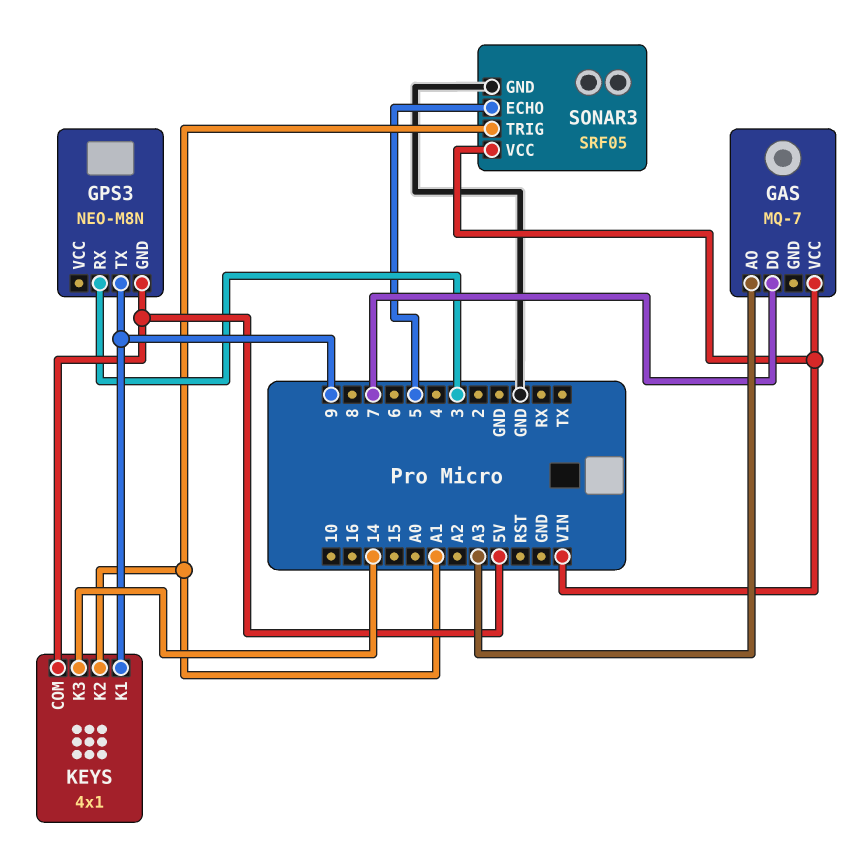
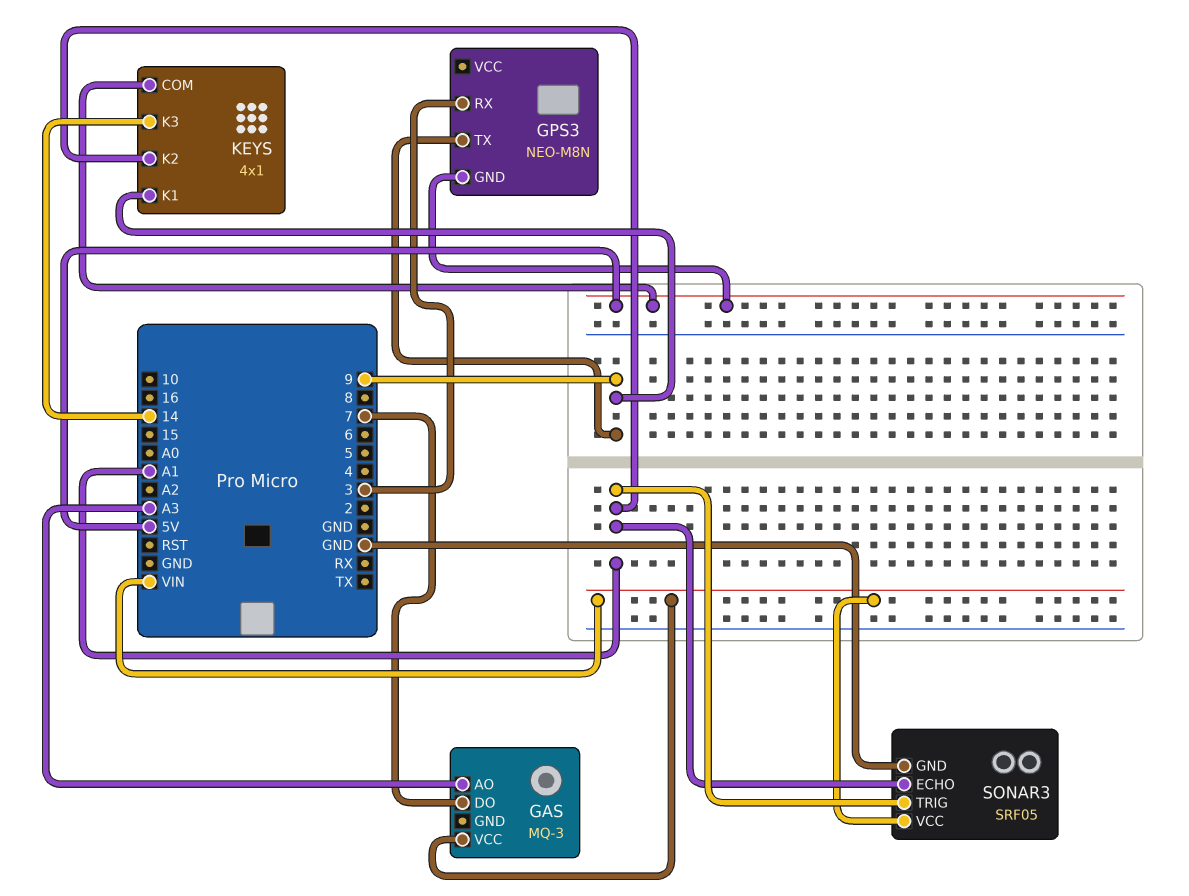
GAS: MQ-7 -> MQ-3
SONAR3 pin ECHO: 5 -> A1

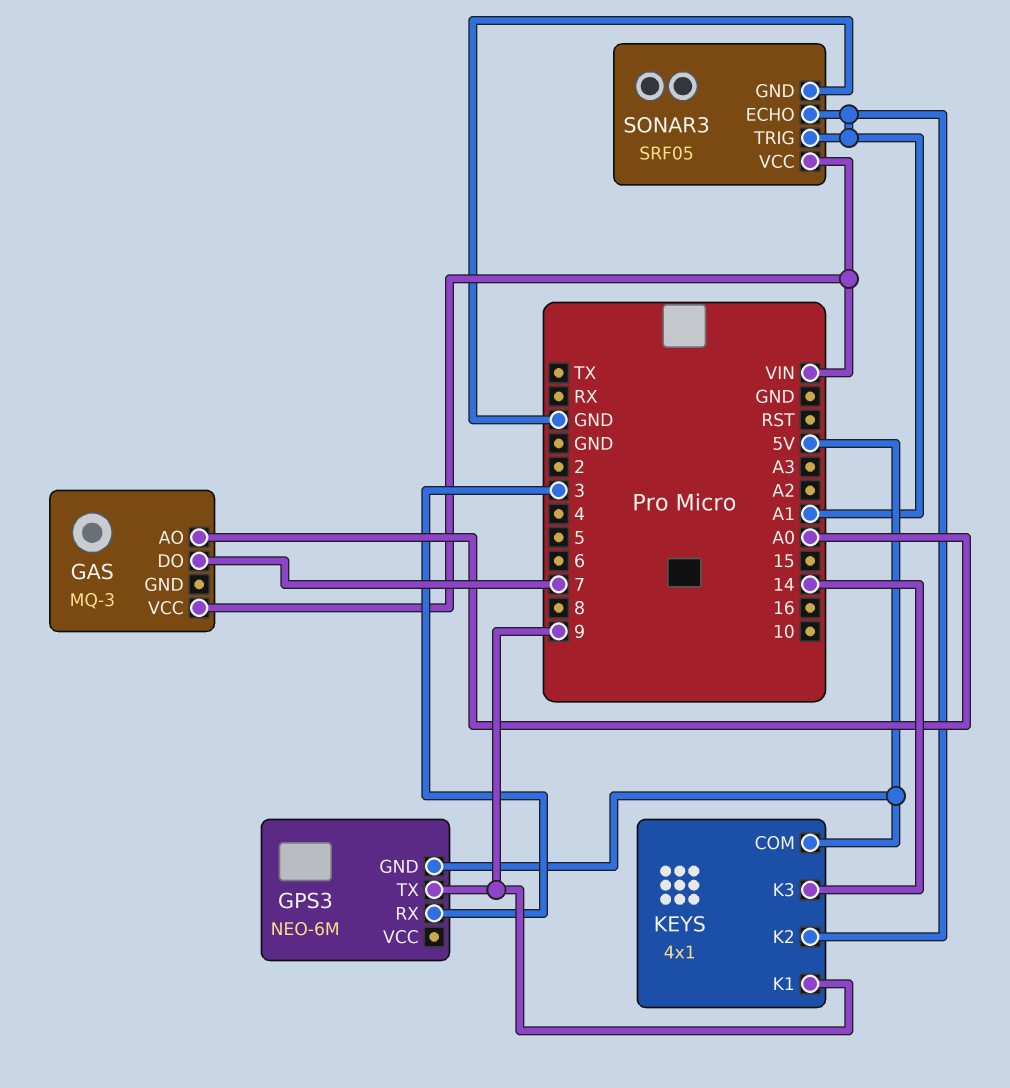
GAS pin AO: A3 -> A0
GPS3: NEO-M8N -> NEO-6M

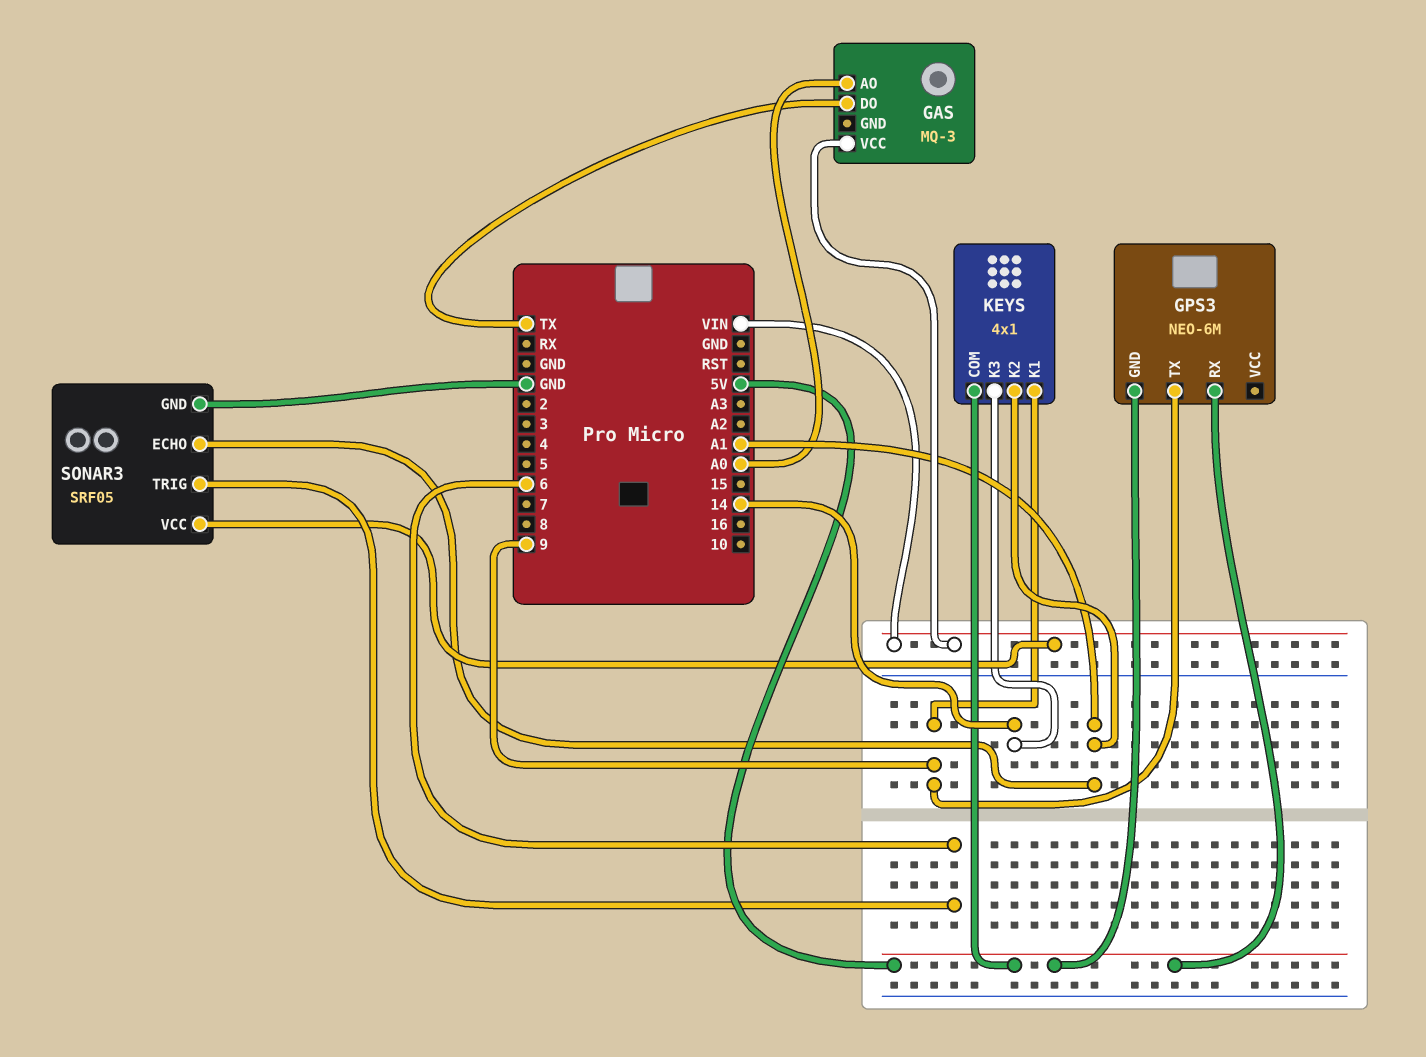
GAS pin DO: 7 -> TX
GPS3 pin RX: 3 -> 5V
SONAR3 pin TRIG: A1 -> 6

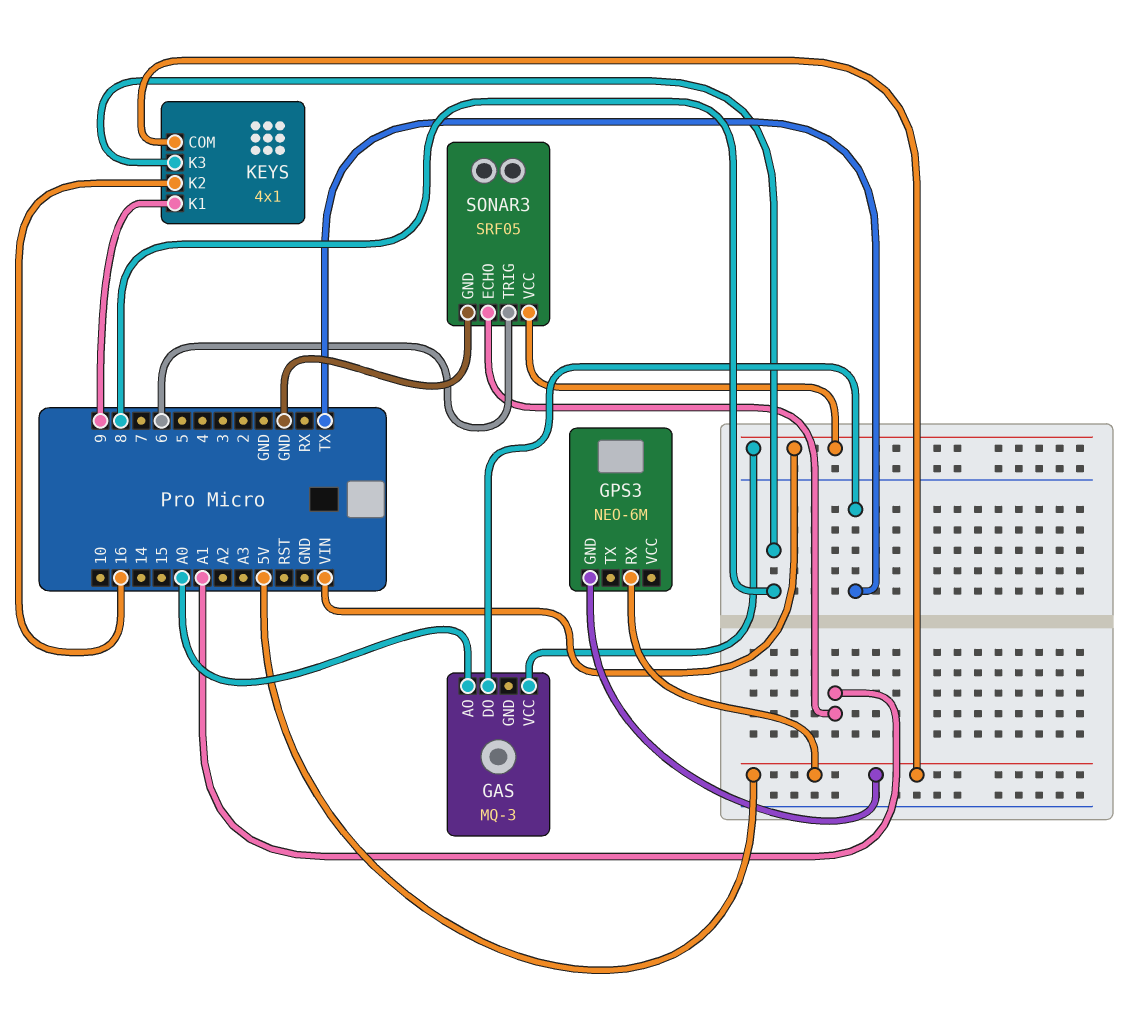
GPS3 pin TX: 9 -> none
KEYS pin K2: A1 -> 16
KEYS pin K3: 14 -> 8

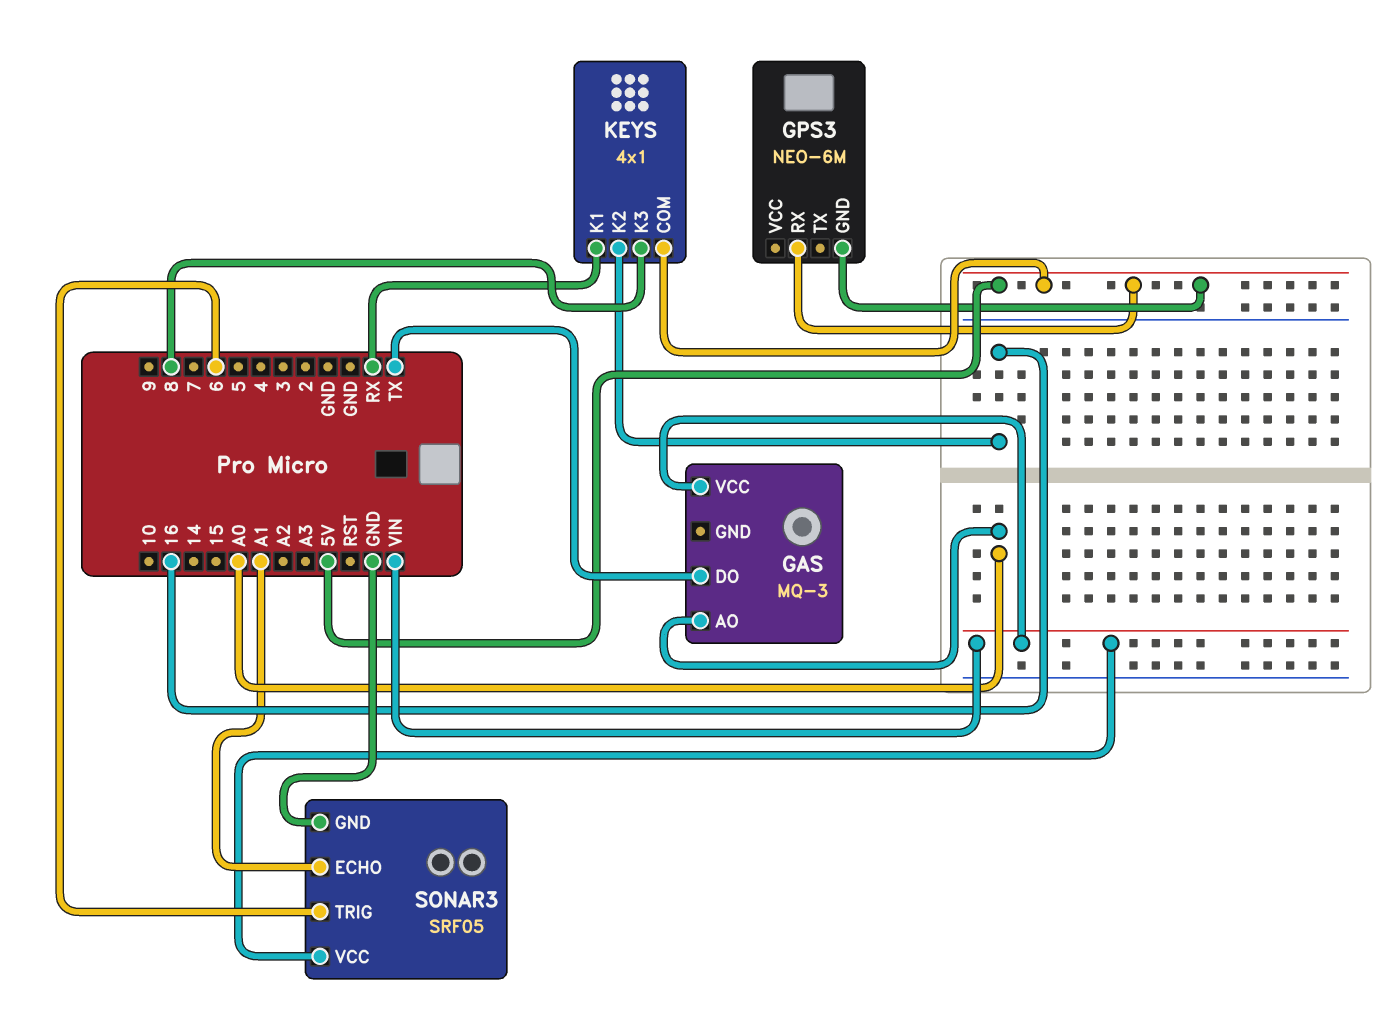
KEYS pin K1: 9 -> RX

